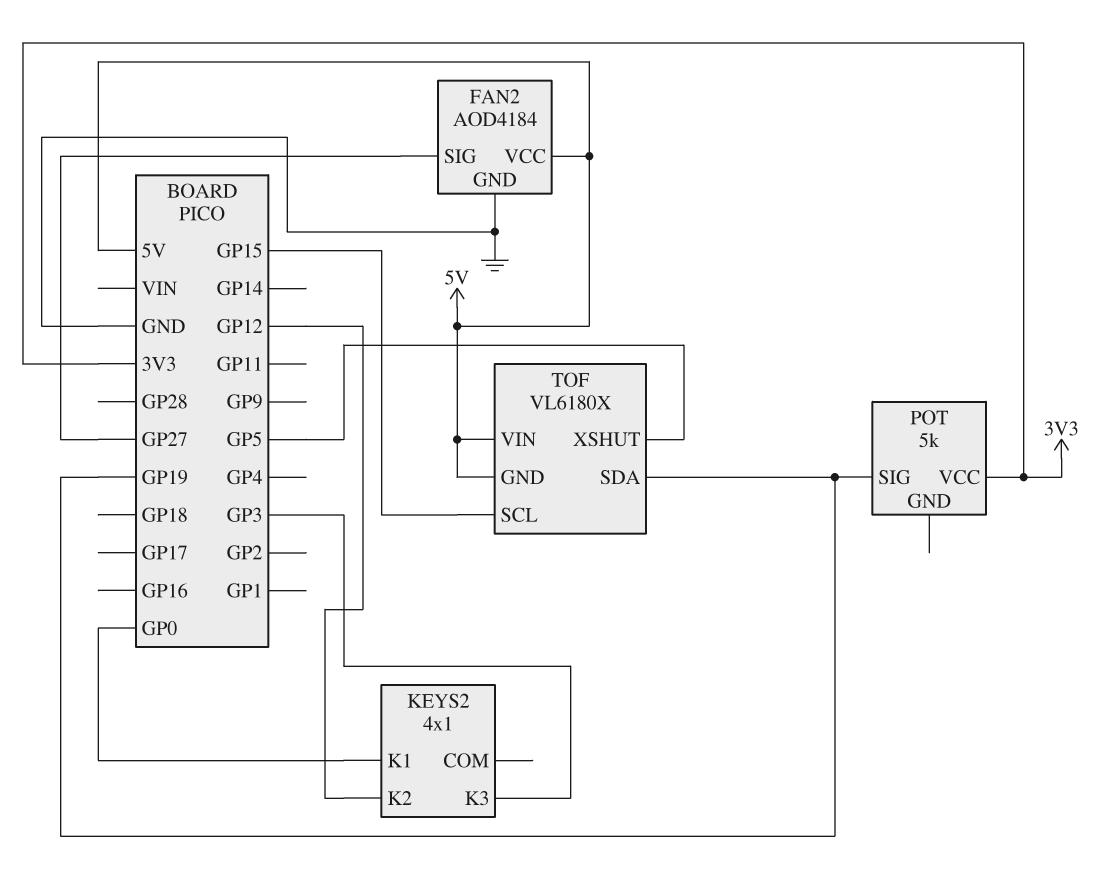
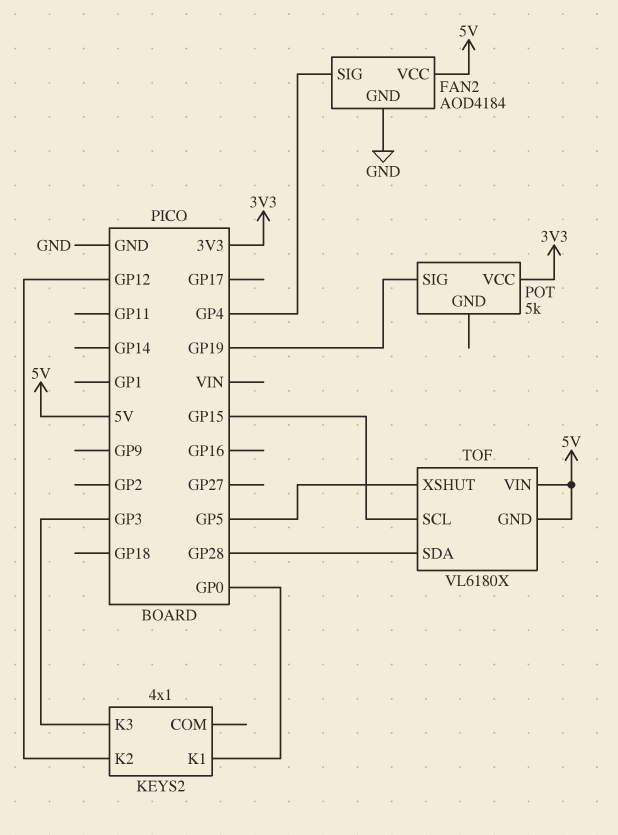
FAN2 pin SIG: GP27 -> GP4
TOF pin SDA: GP19 -> GP28

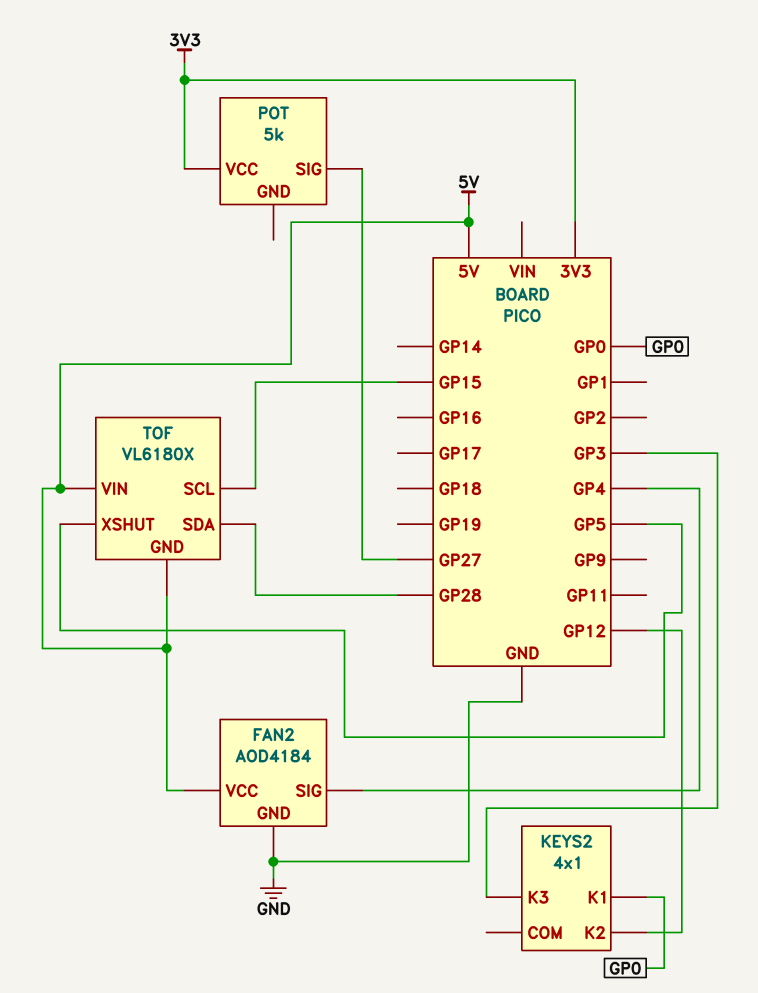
POT pin SIG: GP19 -> GP27

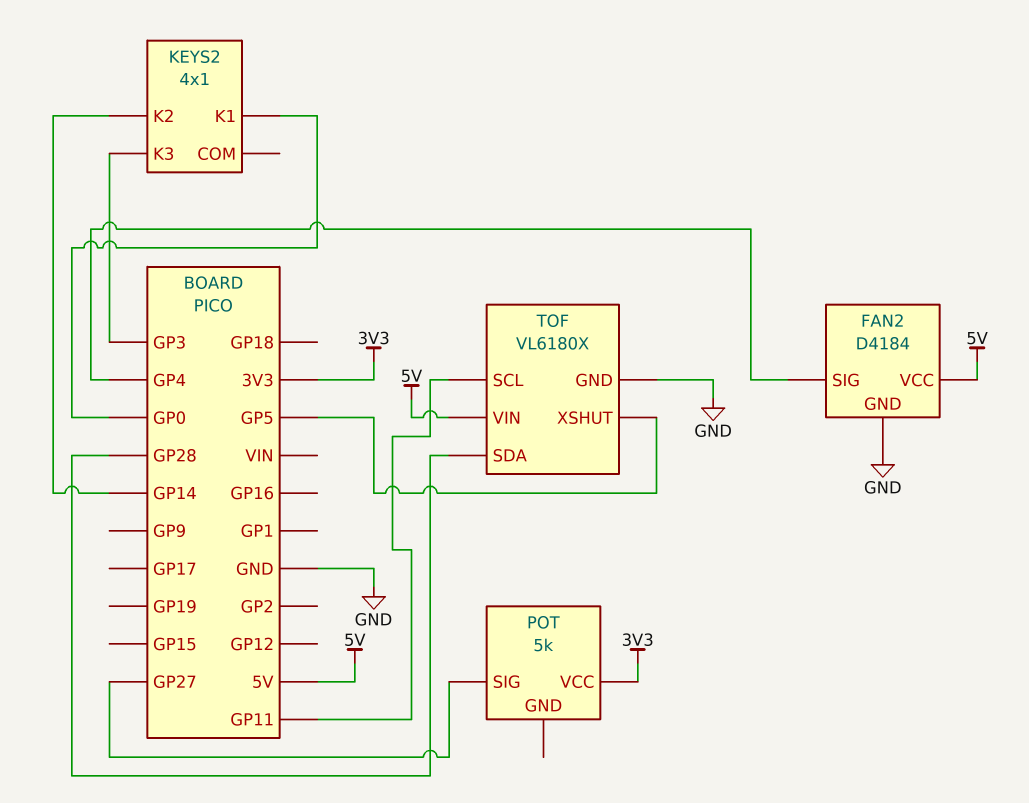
FAN2: AOD4184 -> D4184
KEYS2 pin K2: GP12 -> GP14
TOF pin GND: 5V -> GND
TOF pin SCL: GP15 -> GP11

